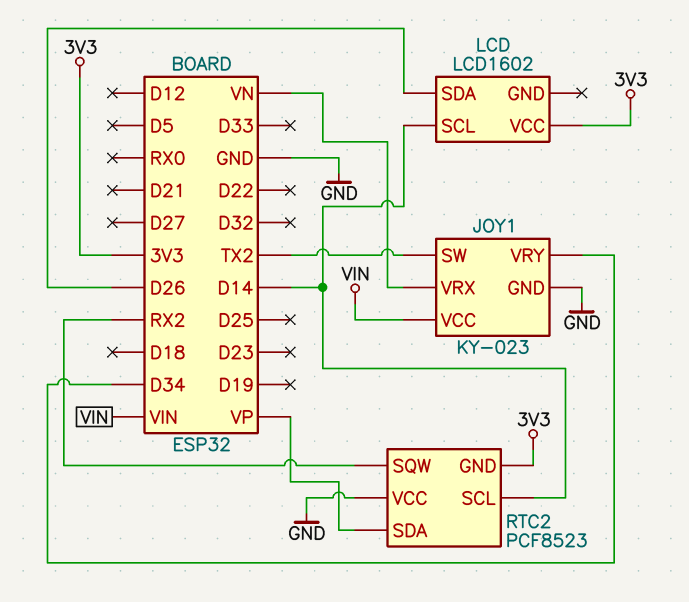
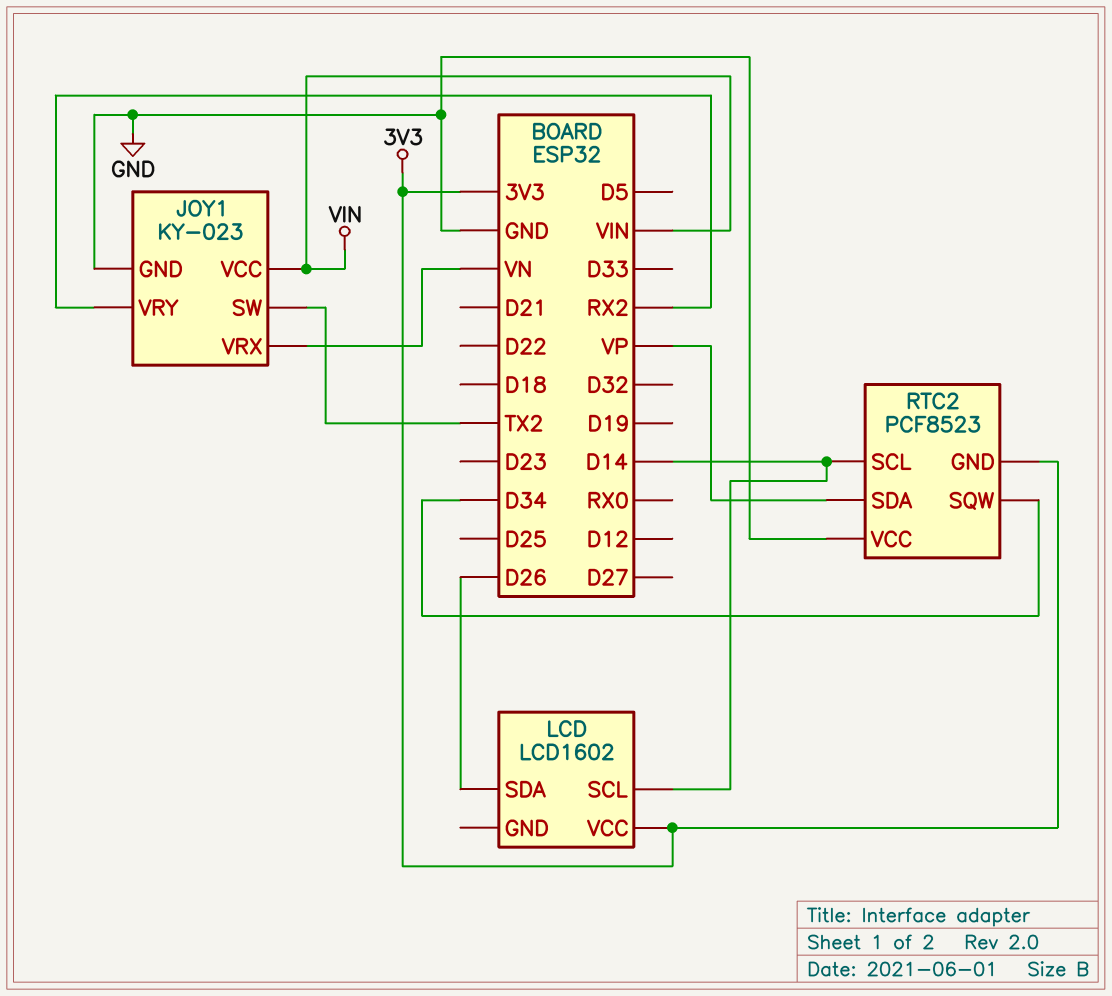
JOY1 pin VRY: D34 -> RX2
RTC2 pin SQW: RX2 -> D34

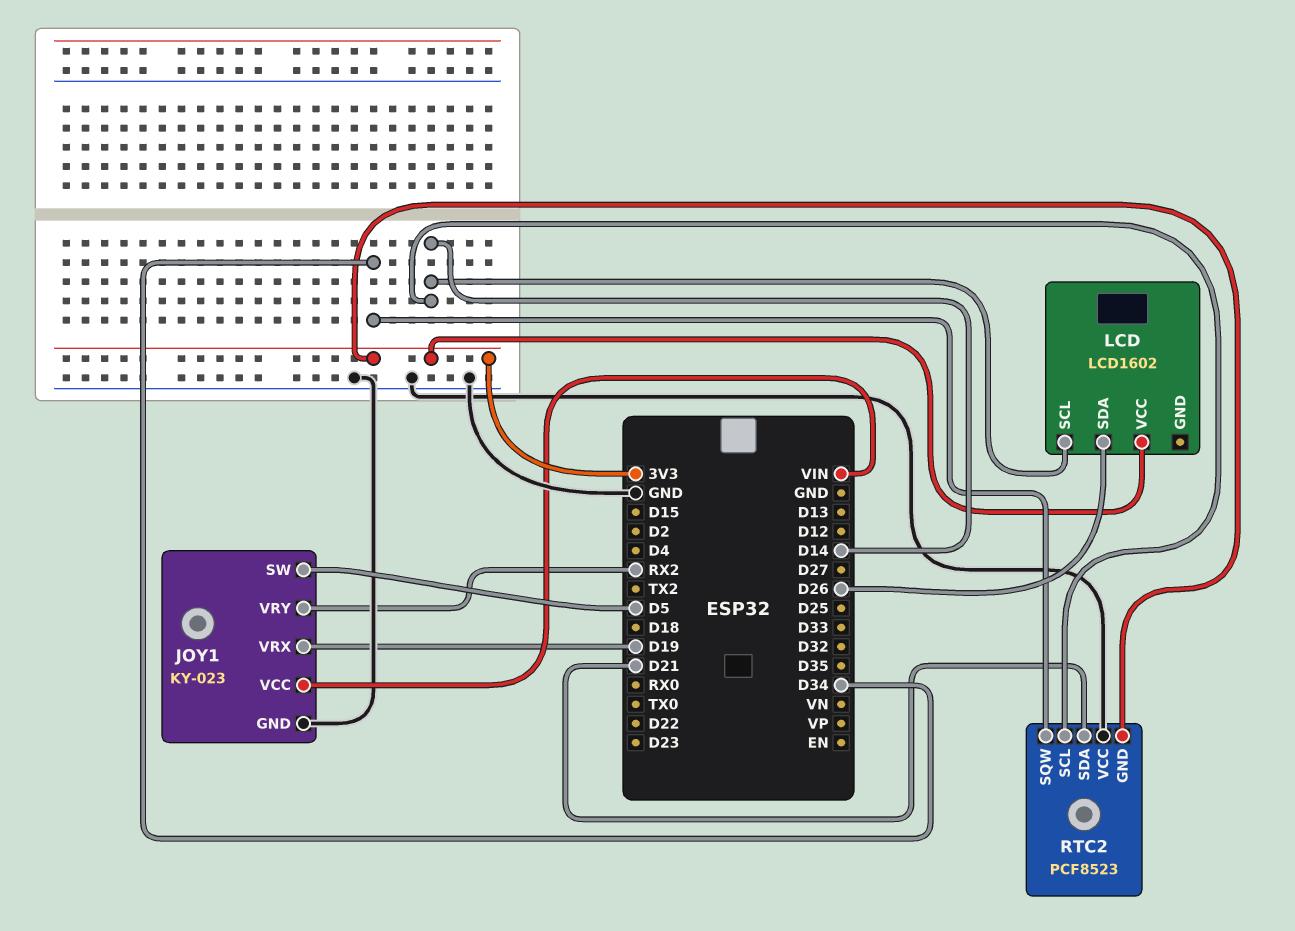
JOY1 pin SW: TX2 -> D5
JOY1 pin VRX: VN -> D19
RTC2 pin SDA: VP -> D21

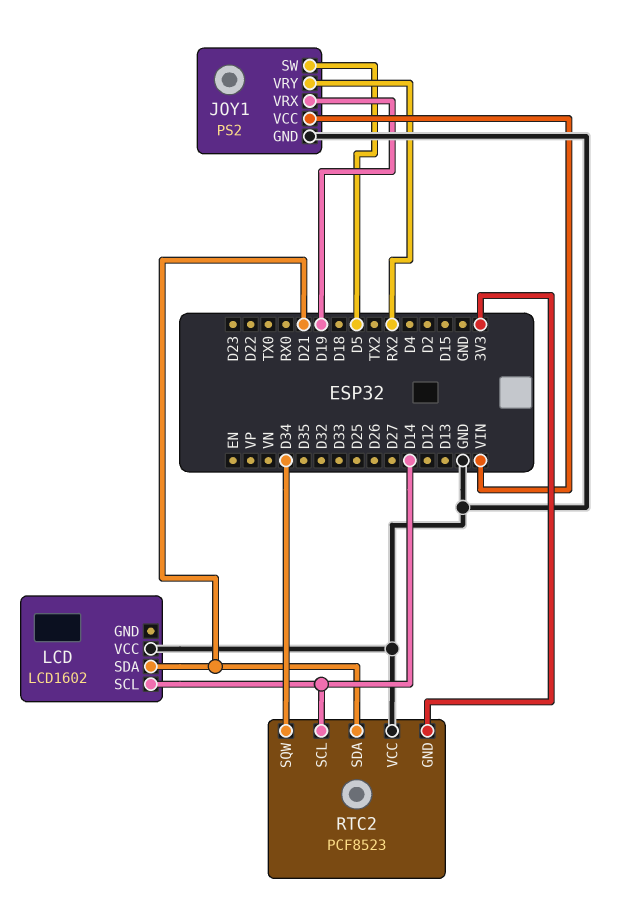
JOY1: KY-023 -> PS2
LCD pin SDA: D26 -> D21
LCD pin VCC: 3V3 -> GND

